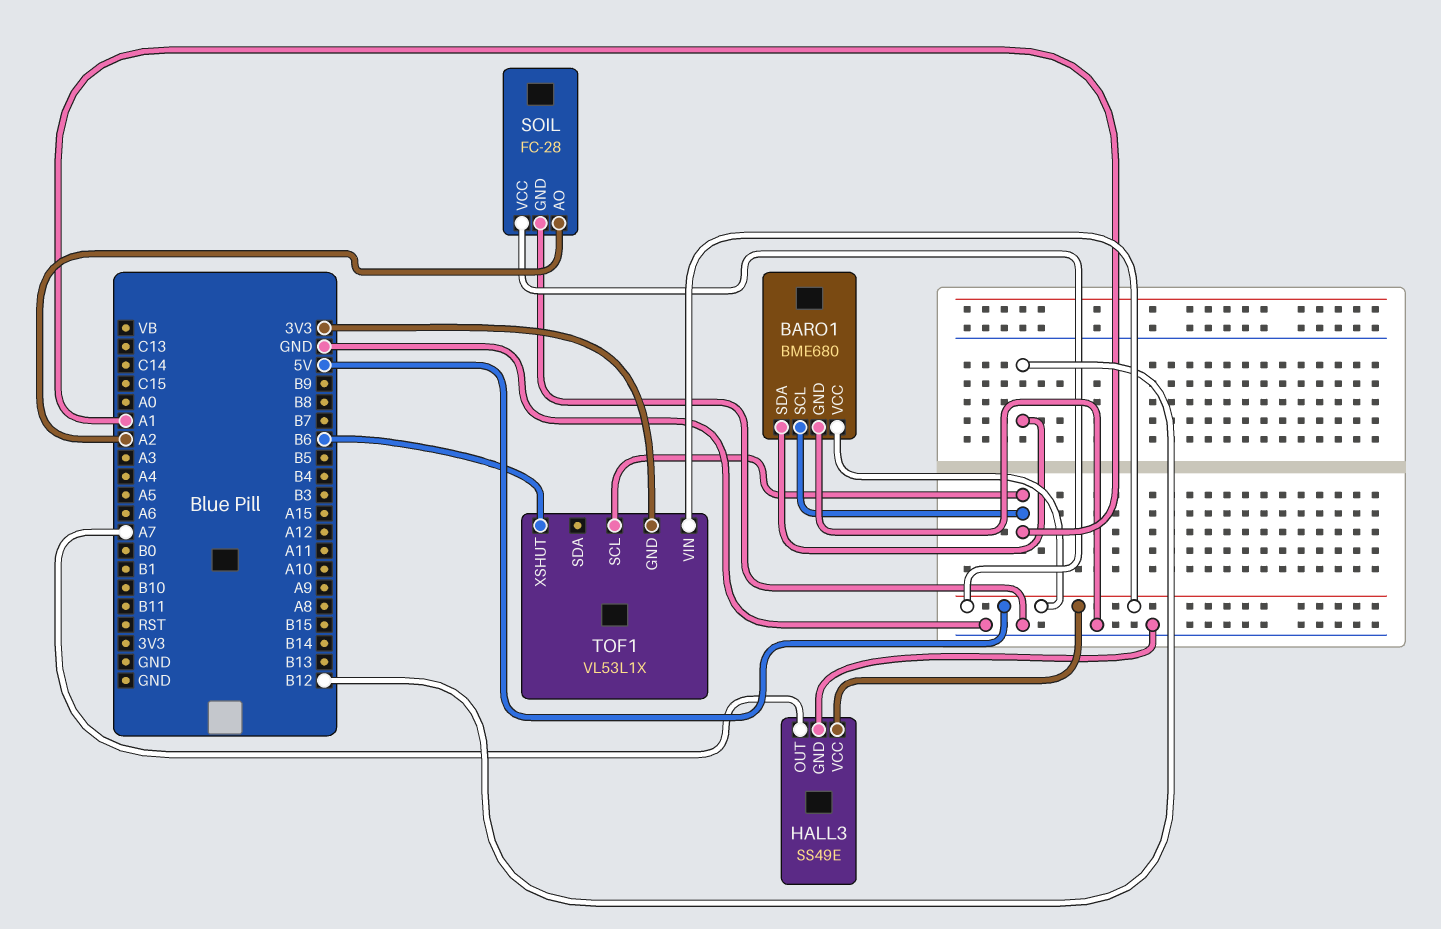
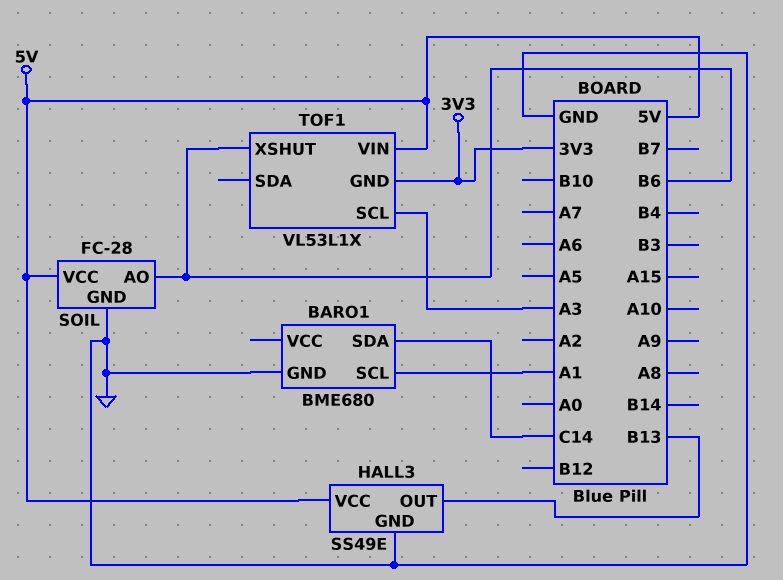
BARO1 pin SDA: B12 -> C14
BARO1 pin VCC: 5V -> none
HALL3 pin OUT: A7 -> B13
SOIL pin AO: A2 -> B6
TOF1 pin SCL: A1 -> A3

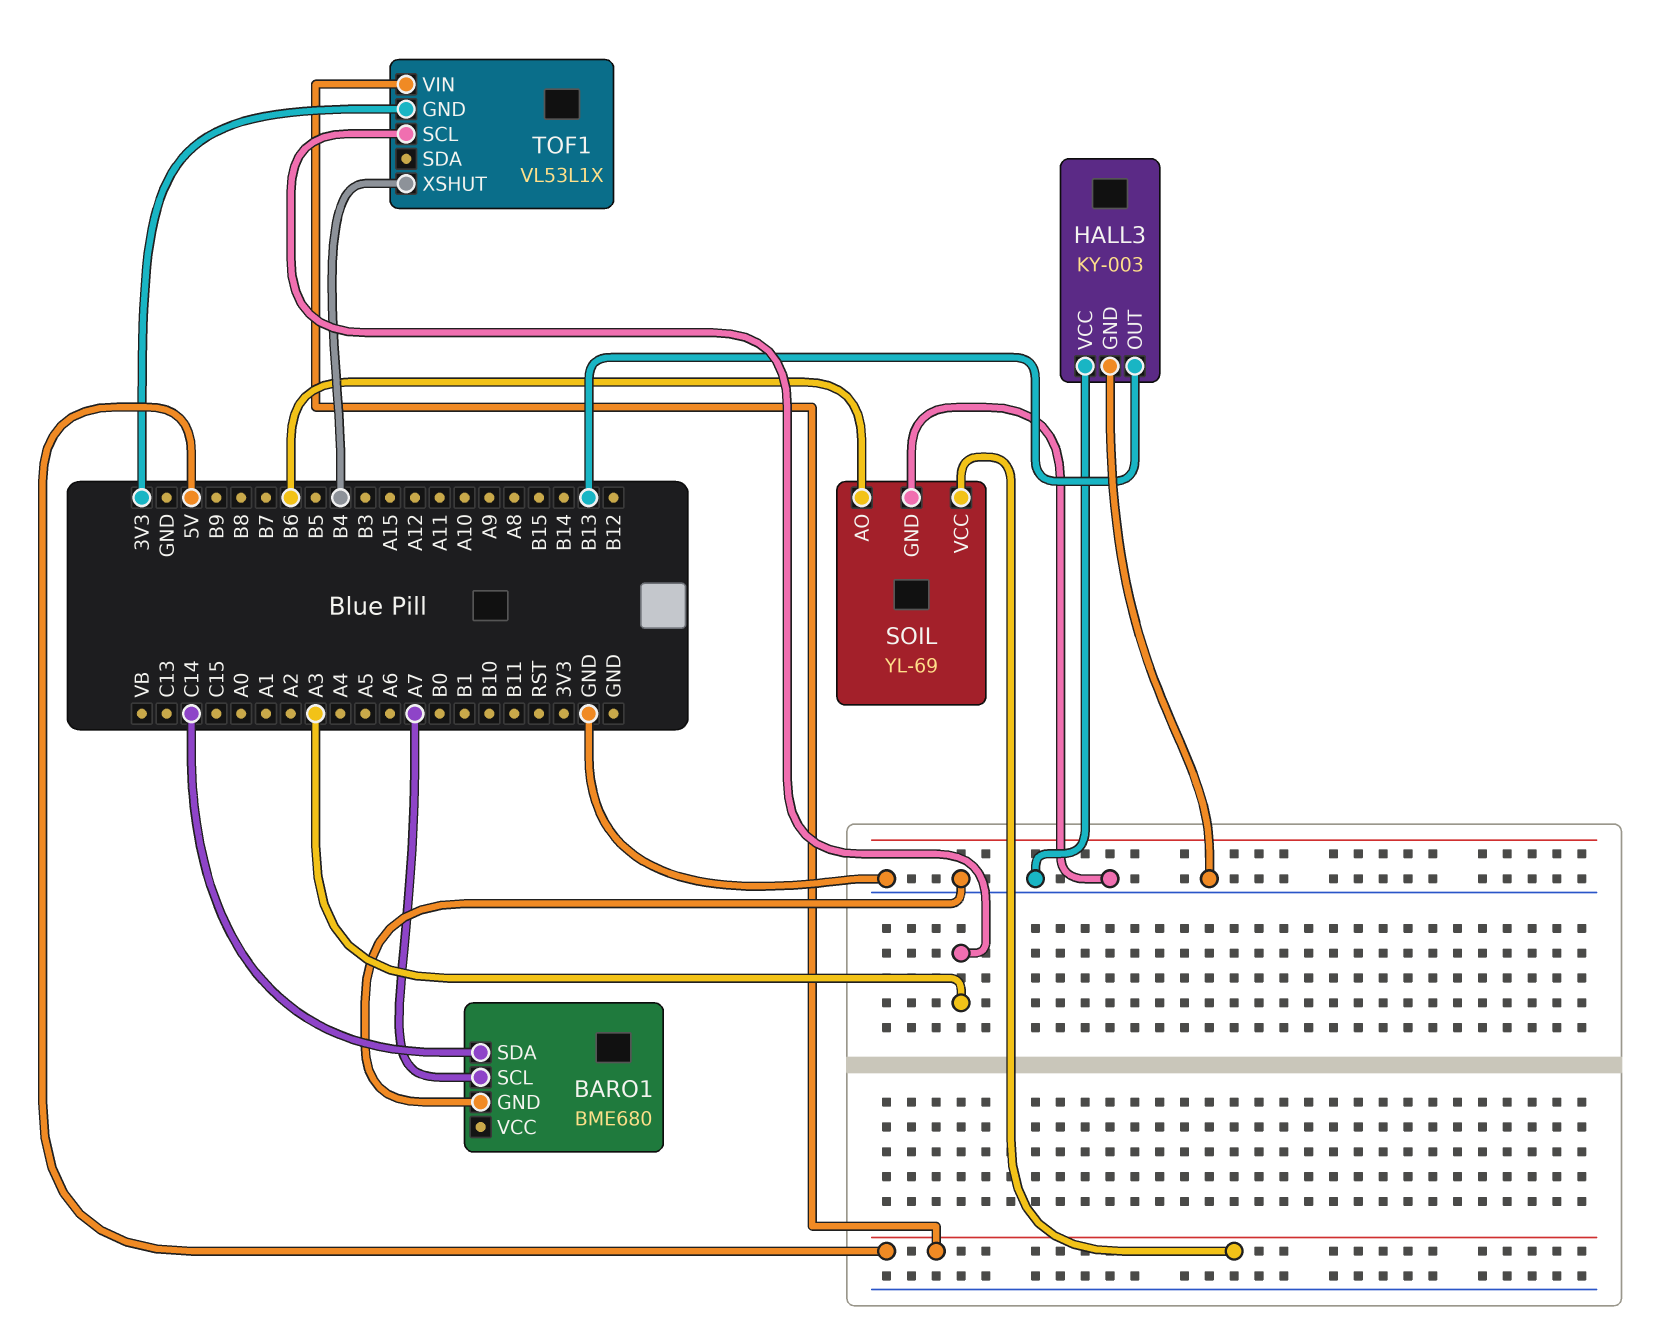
BARO1 pin SCL: A1 -> A7
HALL3: SS49E -> KY-003
HALL3 pin VCC: 5V -> GND
SOIL: FC-28 -> YL-69
TOF1 pin XSHUT: B6 -> B4

